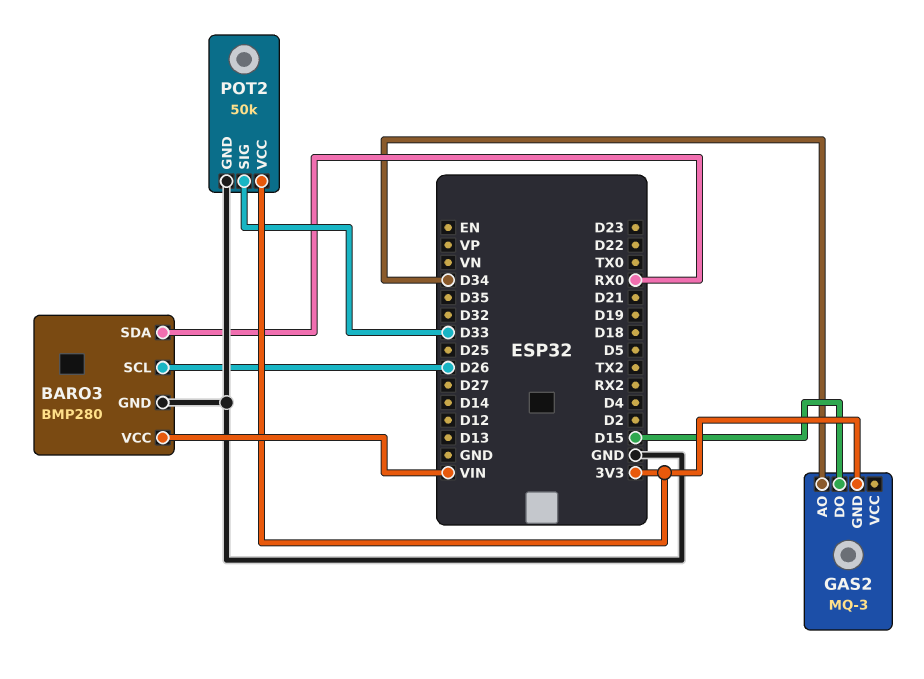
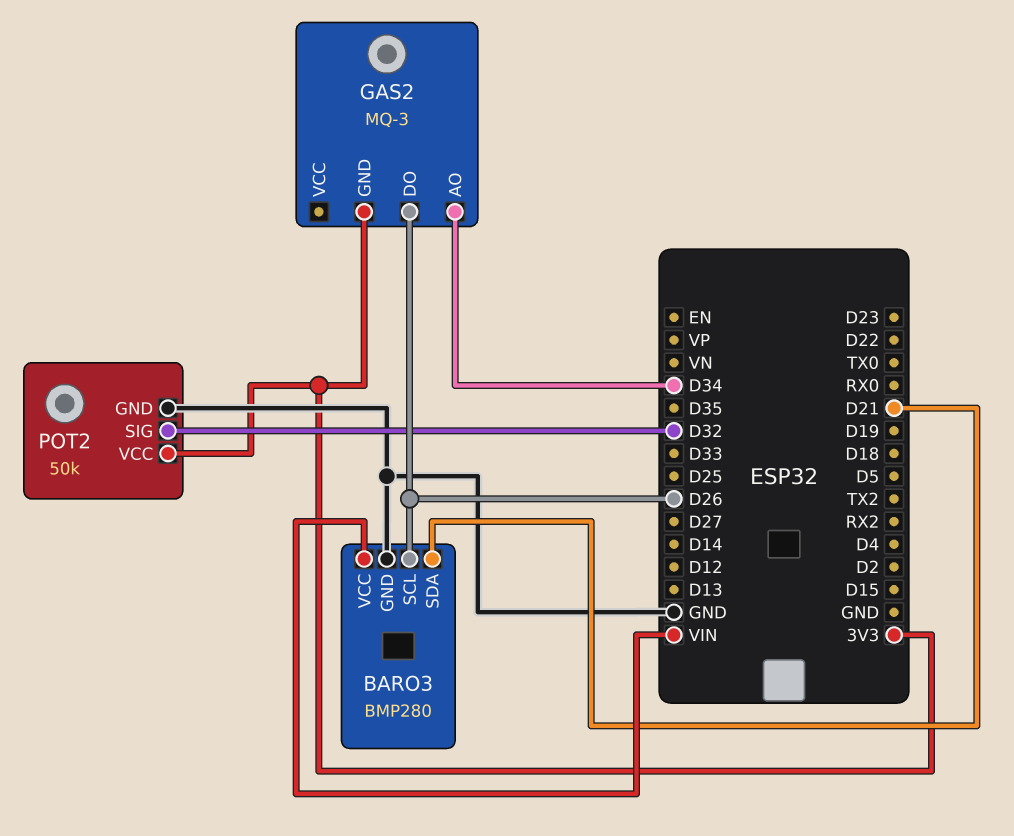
BARO3 pin SDA: RX0 -> D21
GAS2 pin DO: D15 -> D26
POT2 pin SIG: D33 -> D32

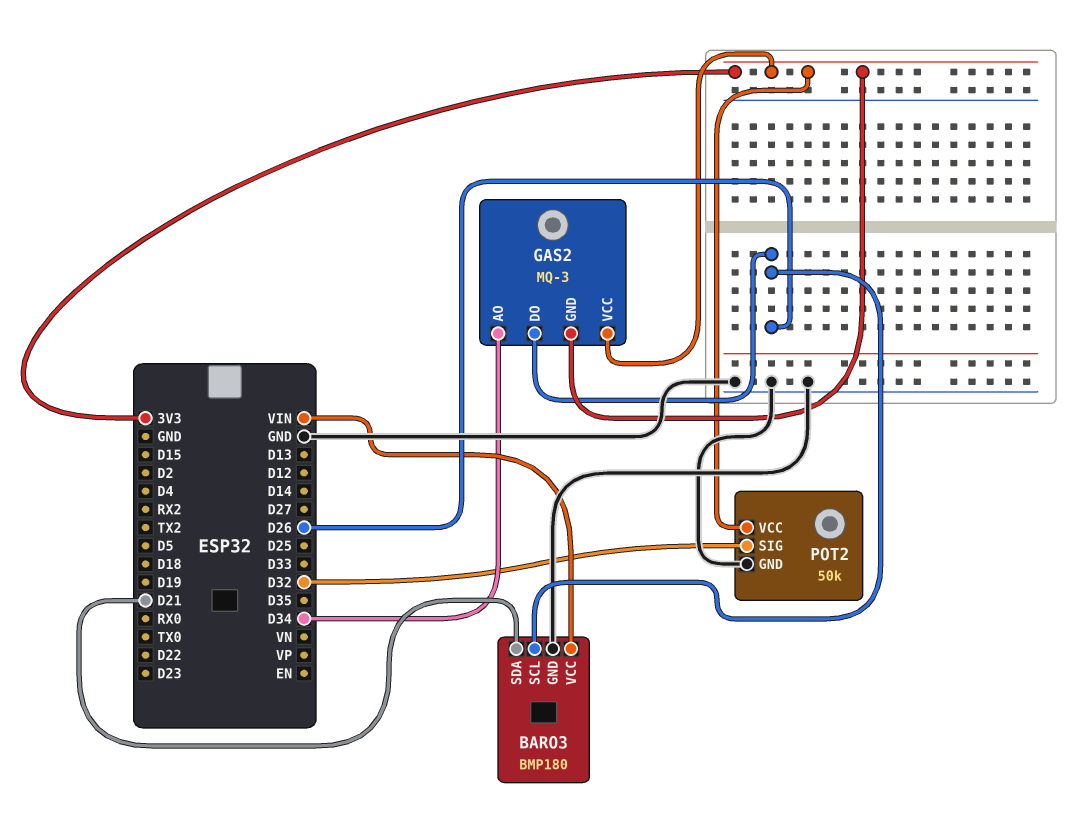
BARO3: BMP280 -> BMP180
GAS2 pin VCC: none -> 3V3

